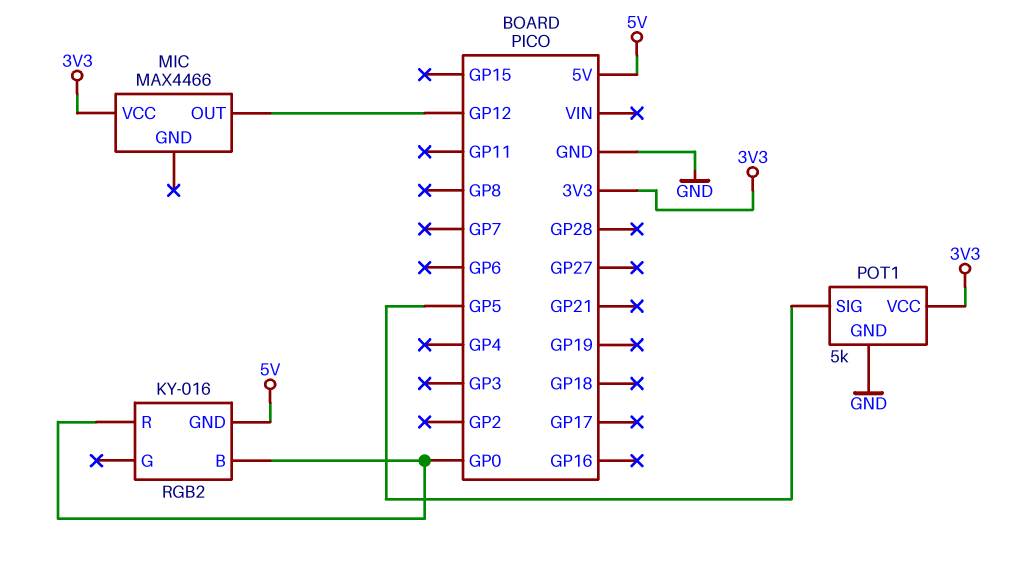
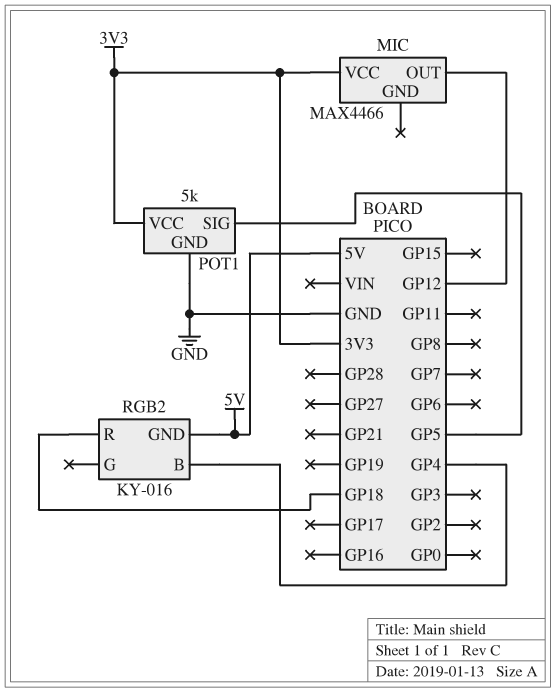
RGB2 pin B: GP0 -> GP4
RGB2 pin R: GP0 -> GP18

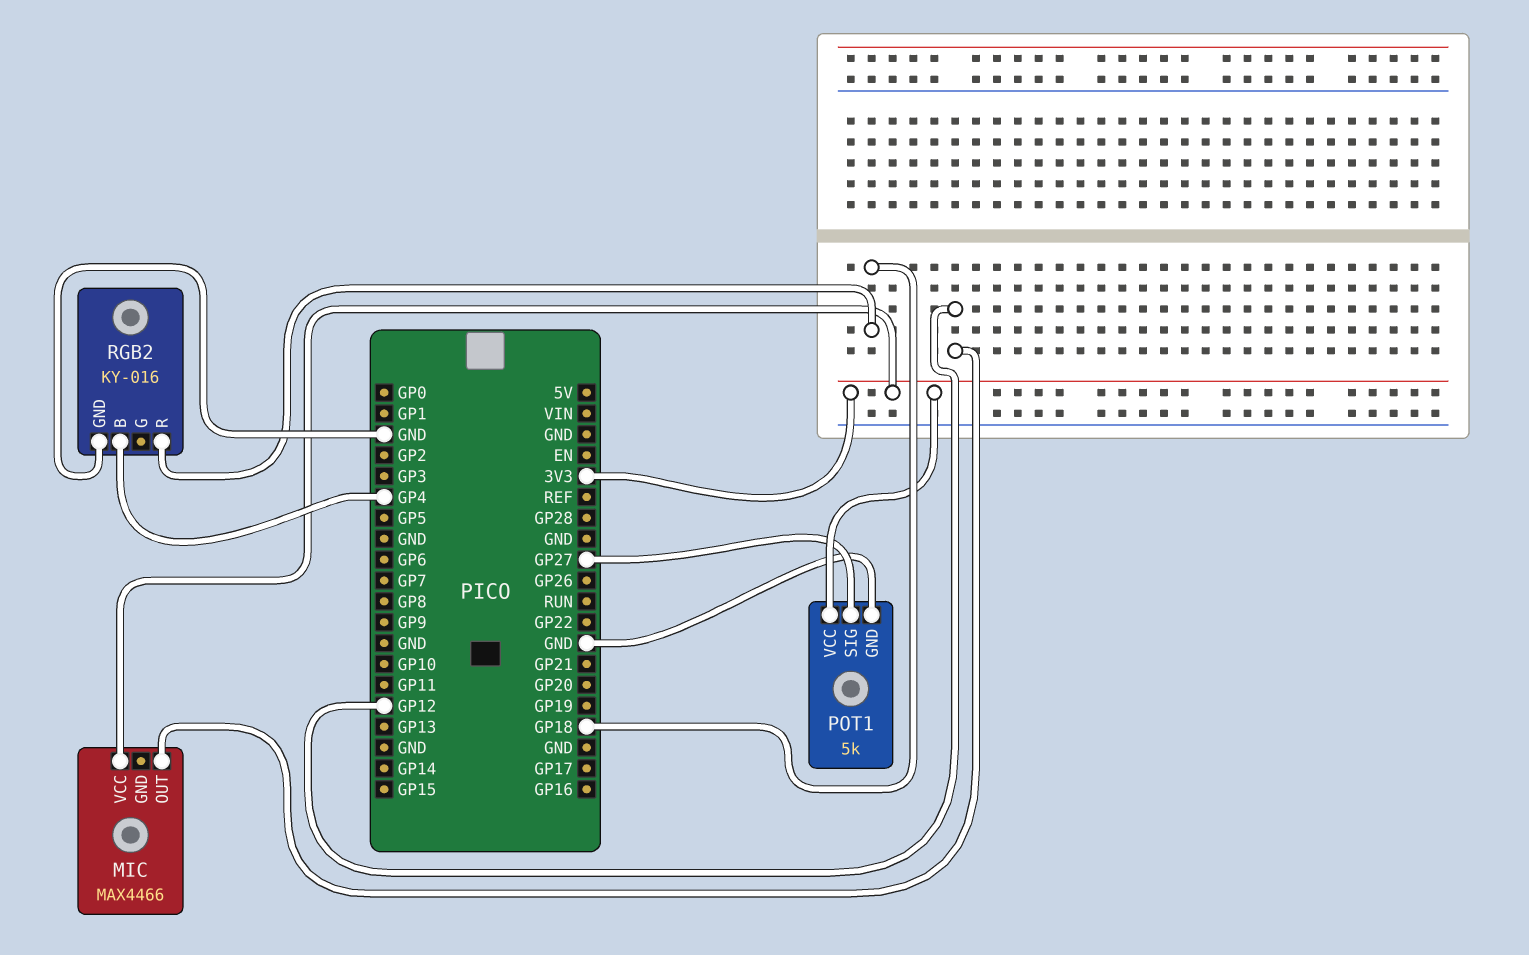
POT1 pin SIG: GP5 -> GP27
RGB2 pin GND: 5V -> GND

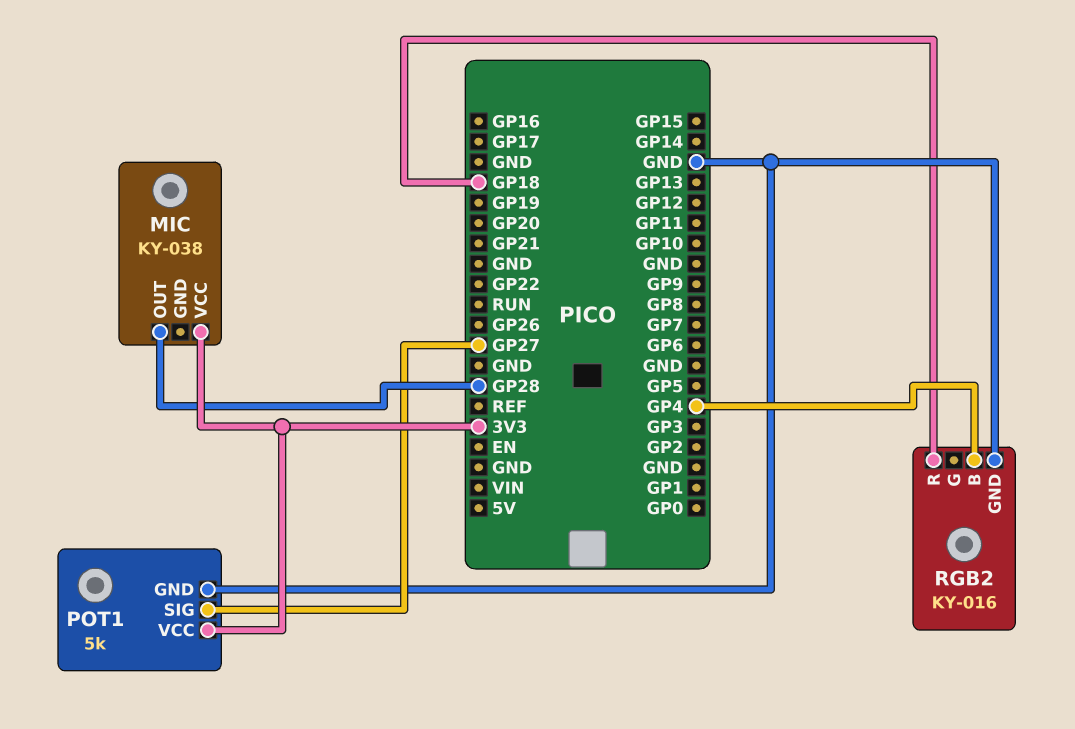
MIC: MAX4466 -> KY-038
MIC pin OUT: GP12 -> GP28

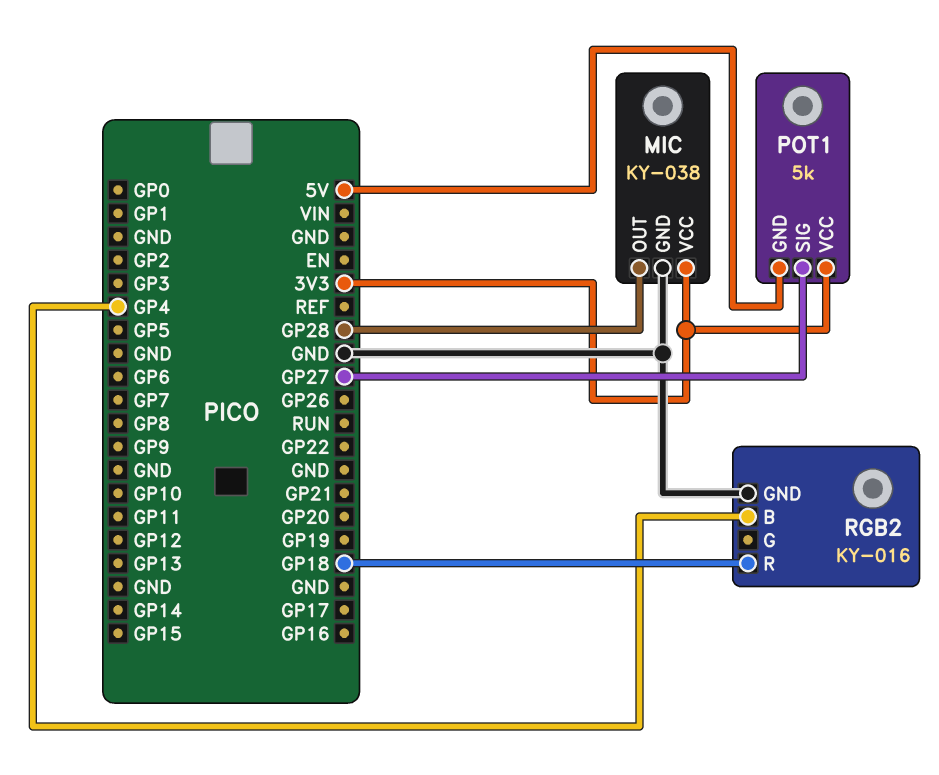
MIC pin GND: none -> GND
POT1 pin GND: GND -> 5V

